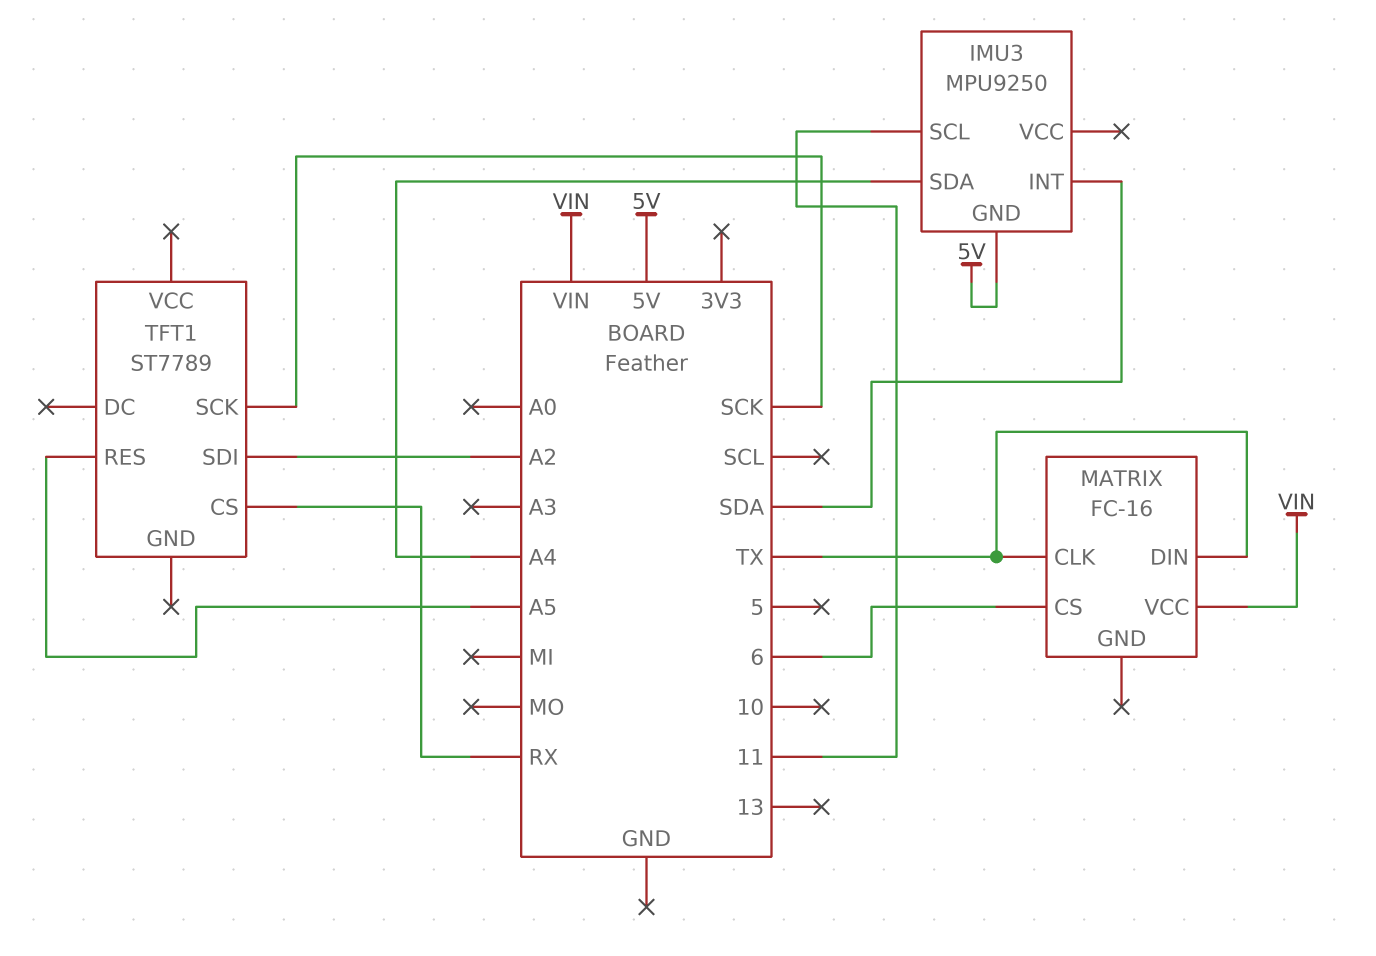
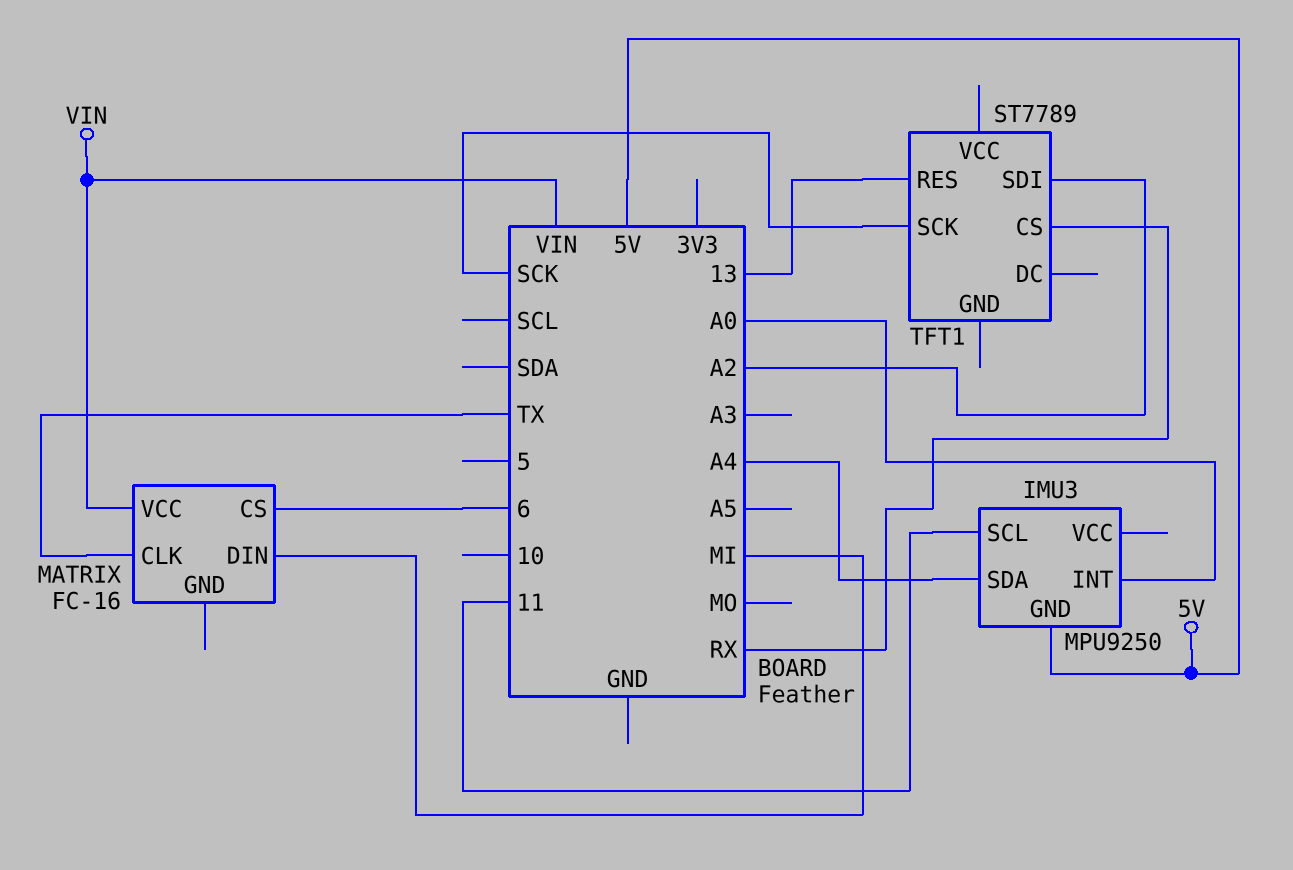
IMU3 pin INT: SDA -> A0
MATRIX pin DIN: TX -> MI
TFT1 pin RES: A5 -> 13

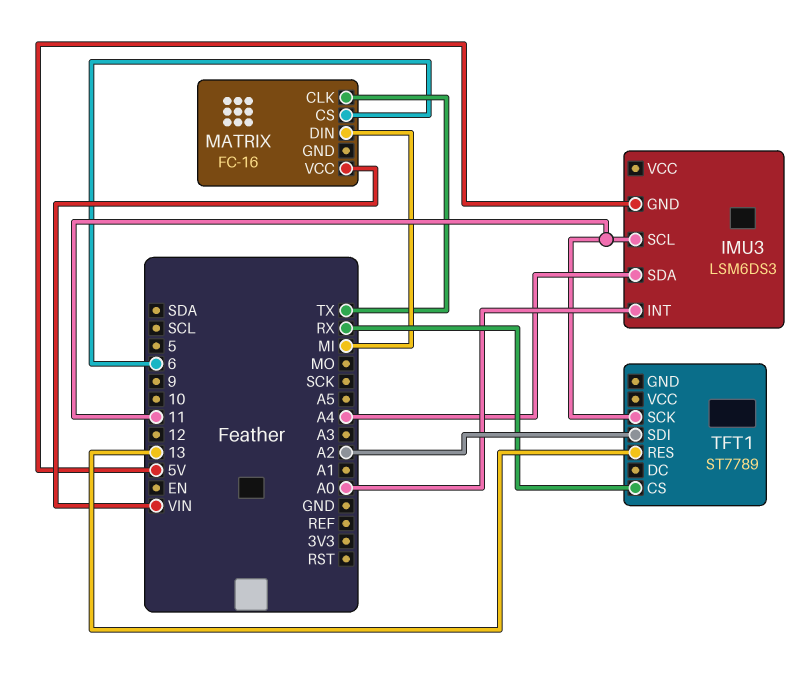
IMU3: MPU9250 -> LSM6DS3
TFT1 pin SCK: SCK -> 11

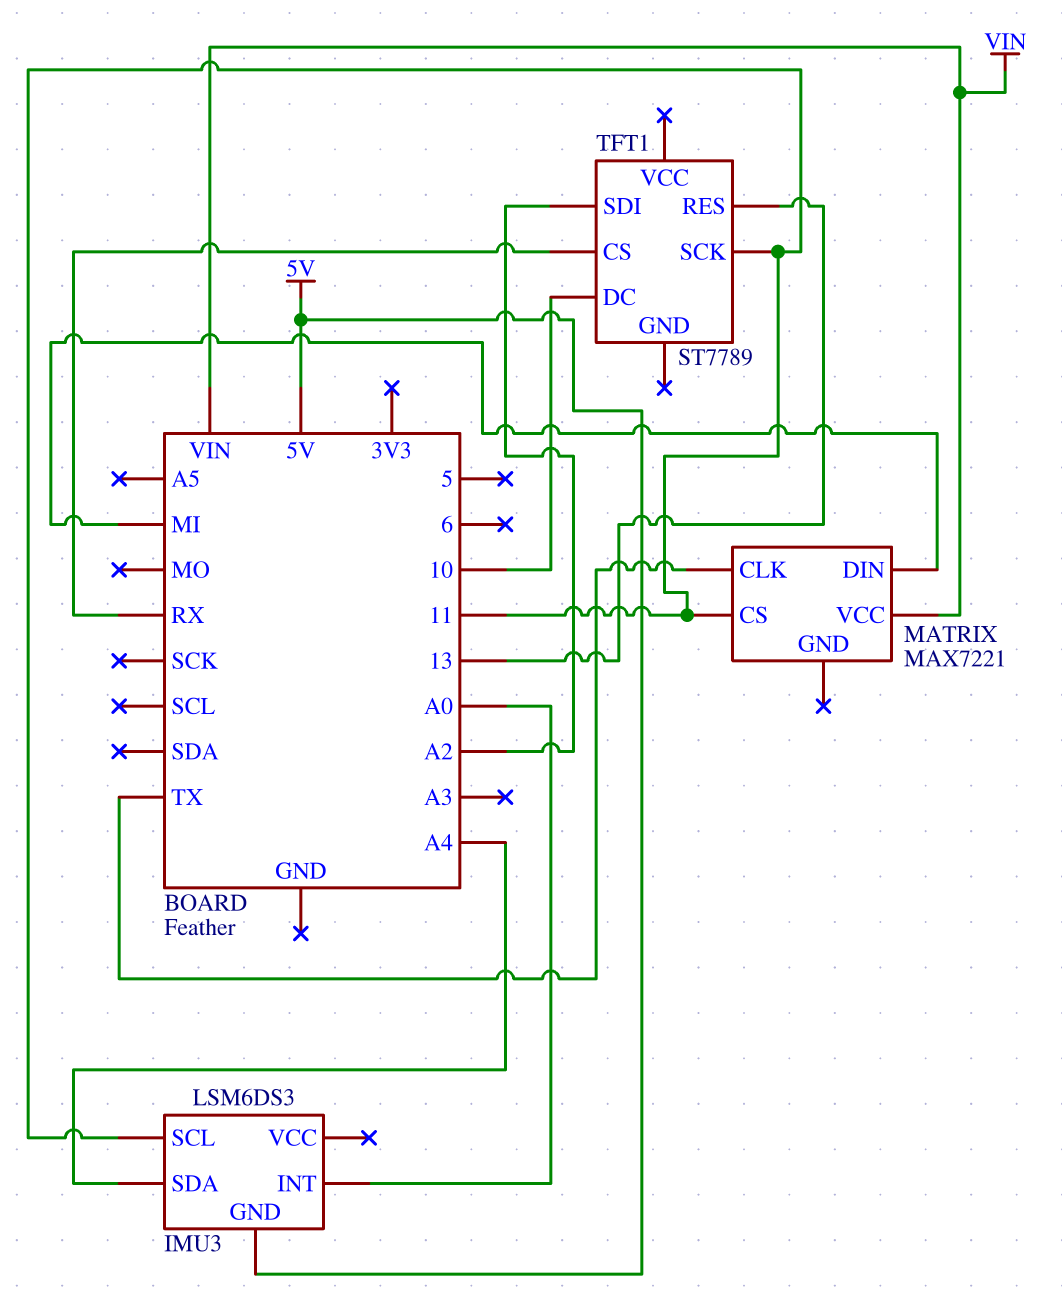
MATRIX: FC-16 -> MAX7221
MATRIX pin CS: 6 -> 11
TFT1 pin DC: none -> 10

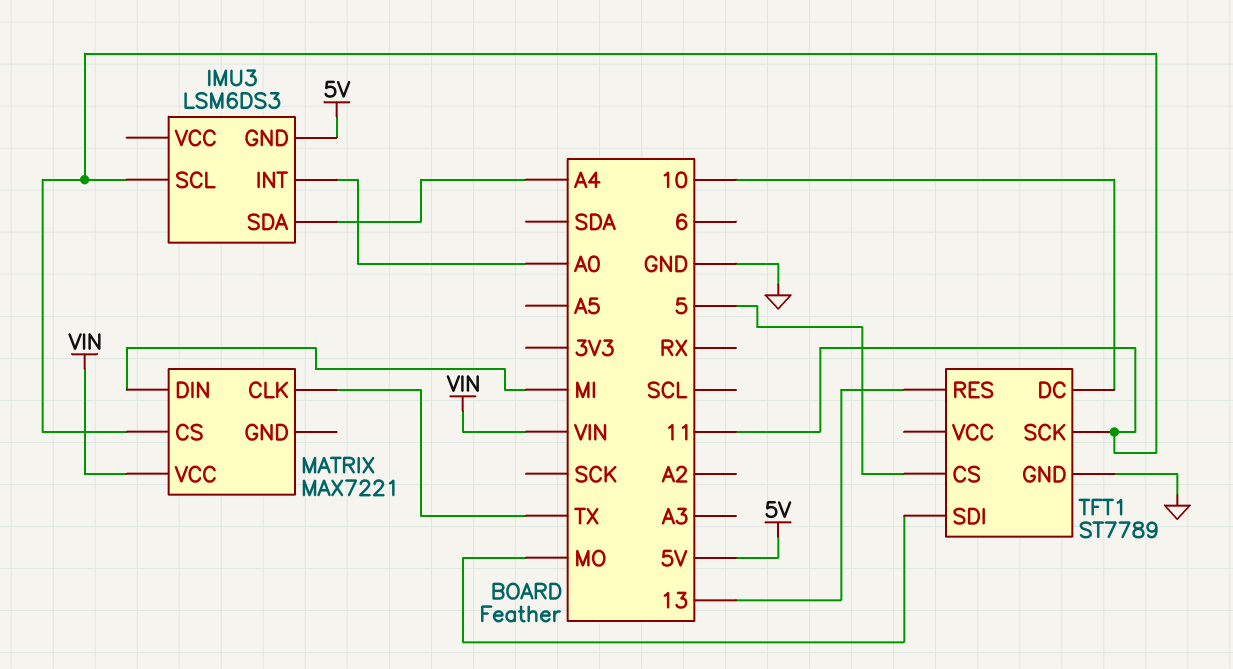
TFT1 pin CS: RX -> 5
TFT1 pin GND: none -> GND
TFT1 pin SDI: A2 -> MO

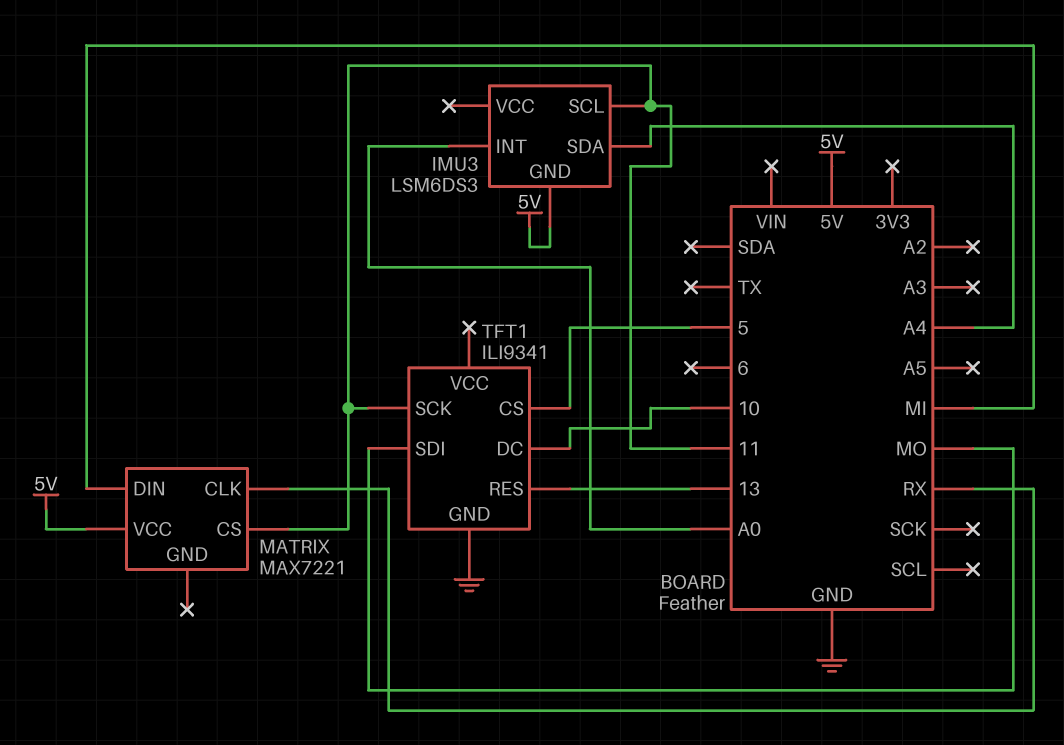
MATRIX pin CLK: TX -> RX
MATRIX pin VCC: VIN -> 5V
TFT1: ST7789 -> ILI9341

